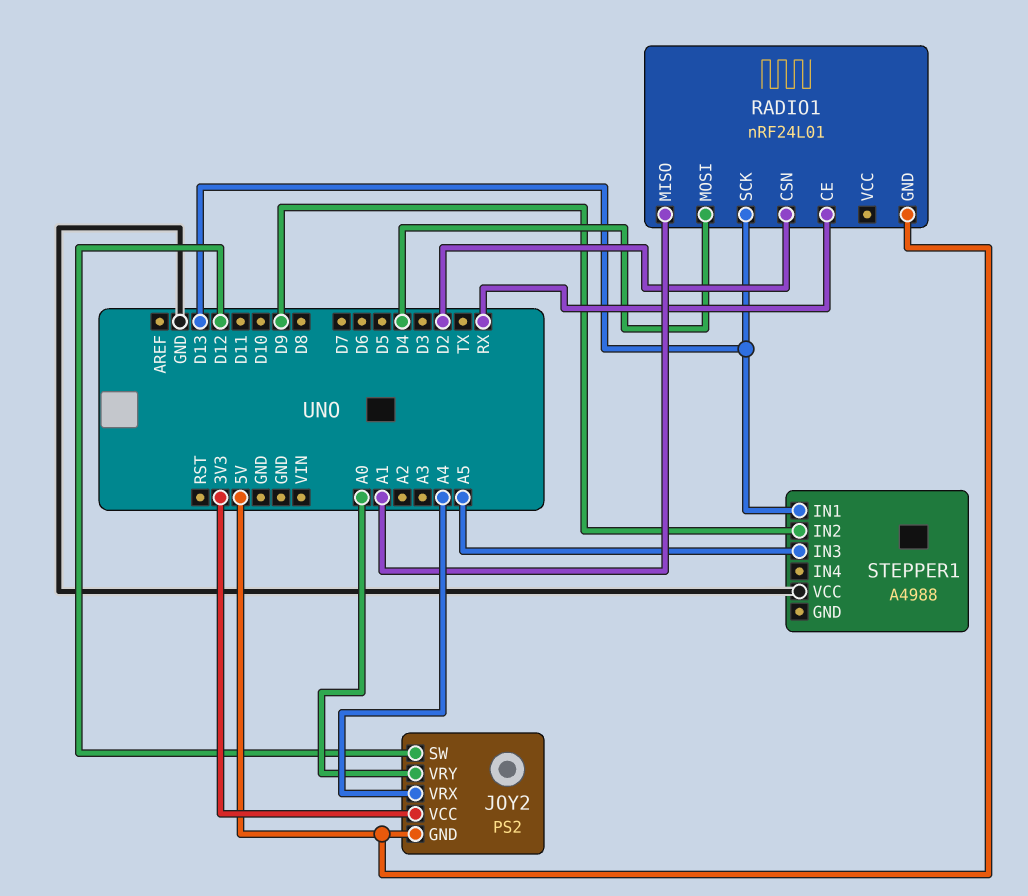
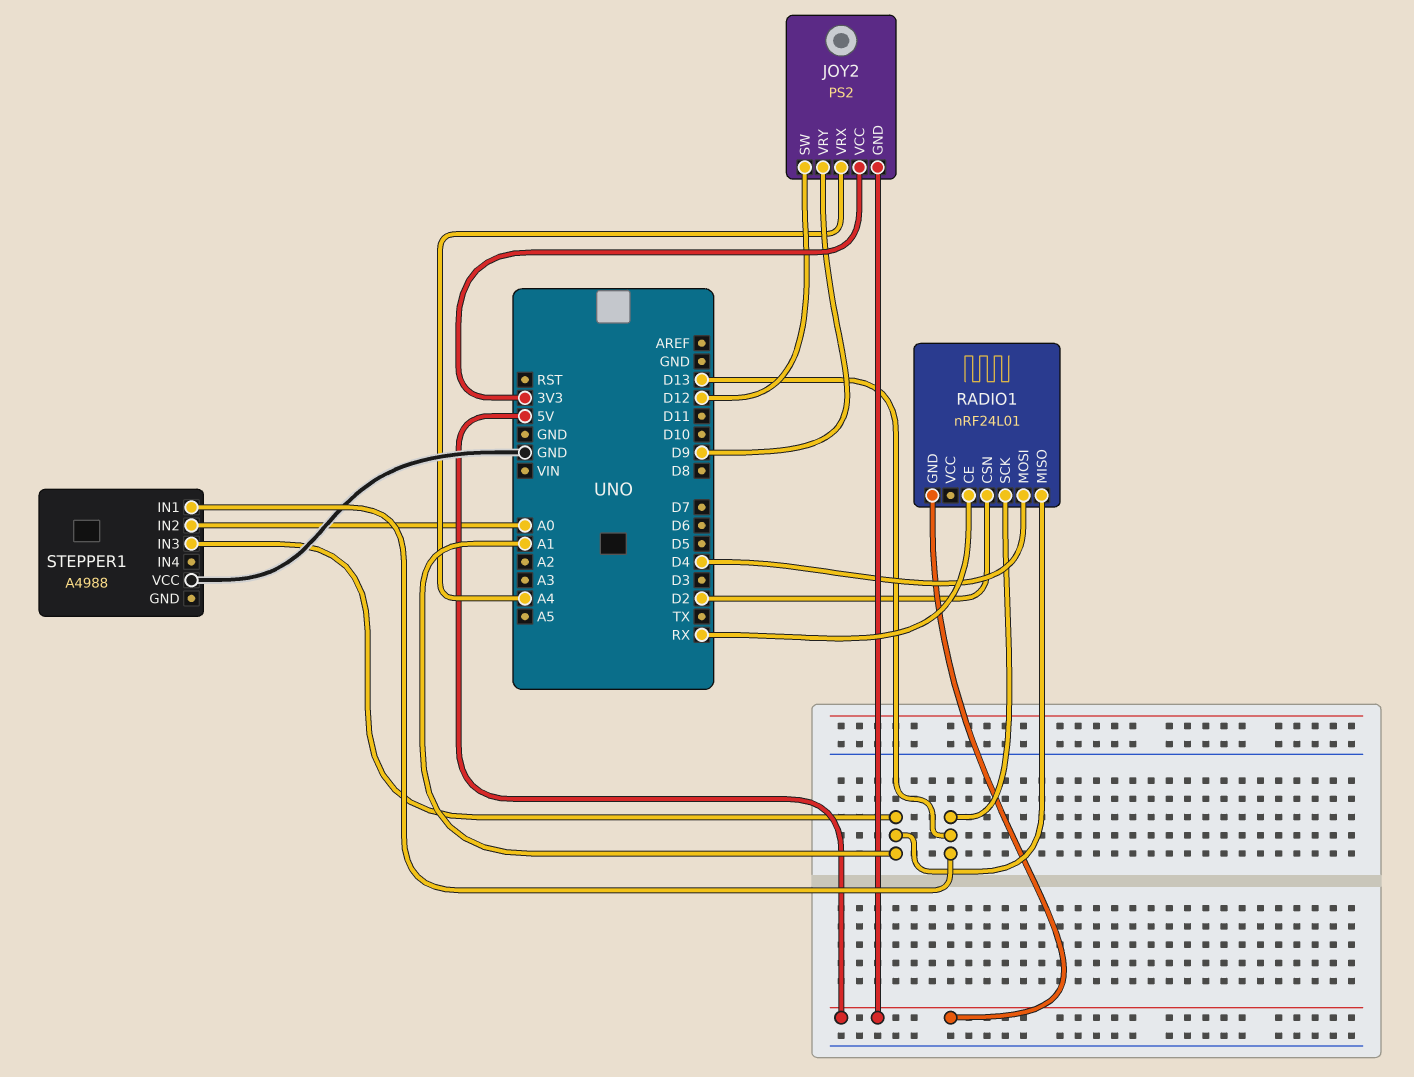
JOY2 pin VRY: A0 -> D9
STEPPER1 pin IN2: D9 -> A0
STEPPER1 pin IN3: A5 -> A1

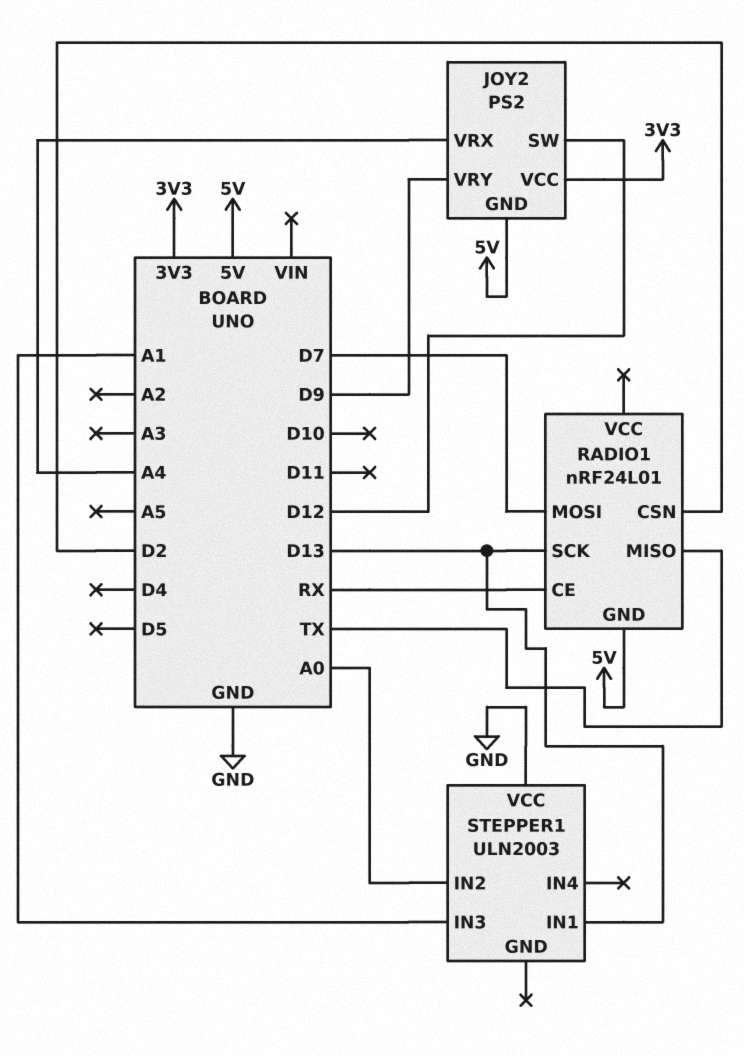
RADIO1 pin MISO: A1 -> TX
RADIO1 pin MOSI: D4 -> D7
STEPPER1: A4988 -> ULN2003

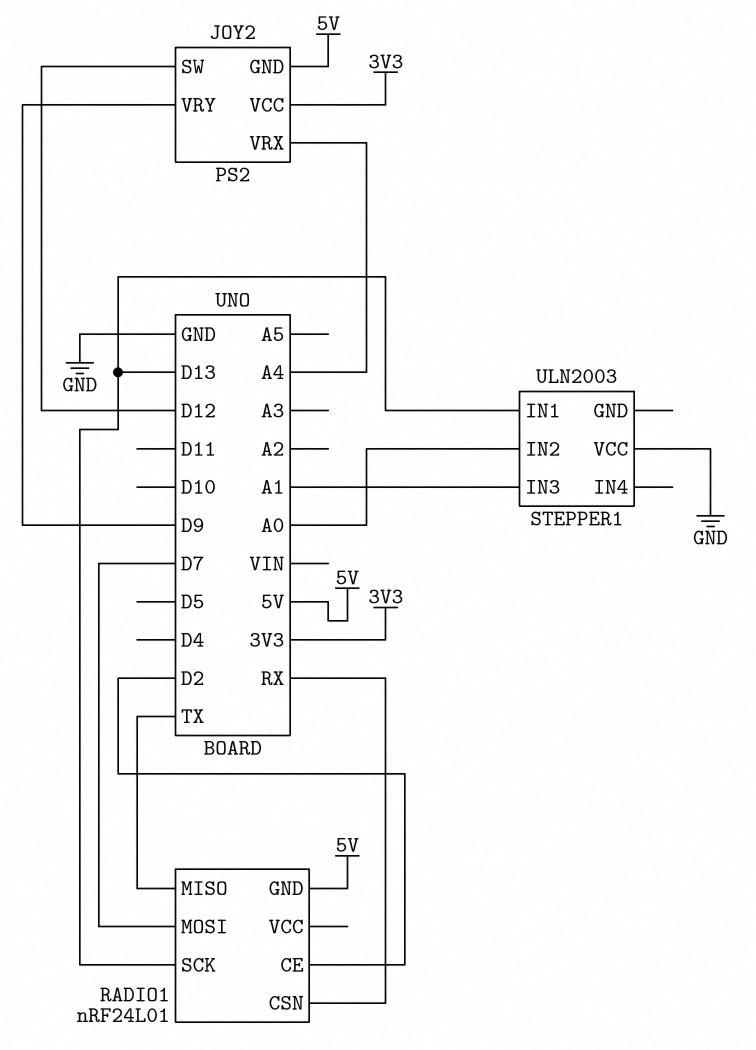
RADIO1 pin CE: RX -> D2
RADIO1 pin CSN: D2 -> RX

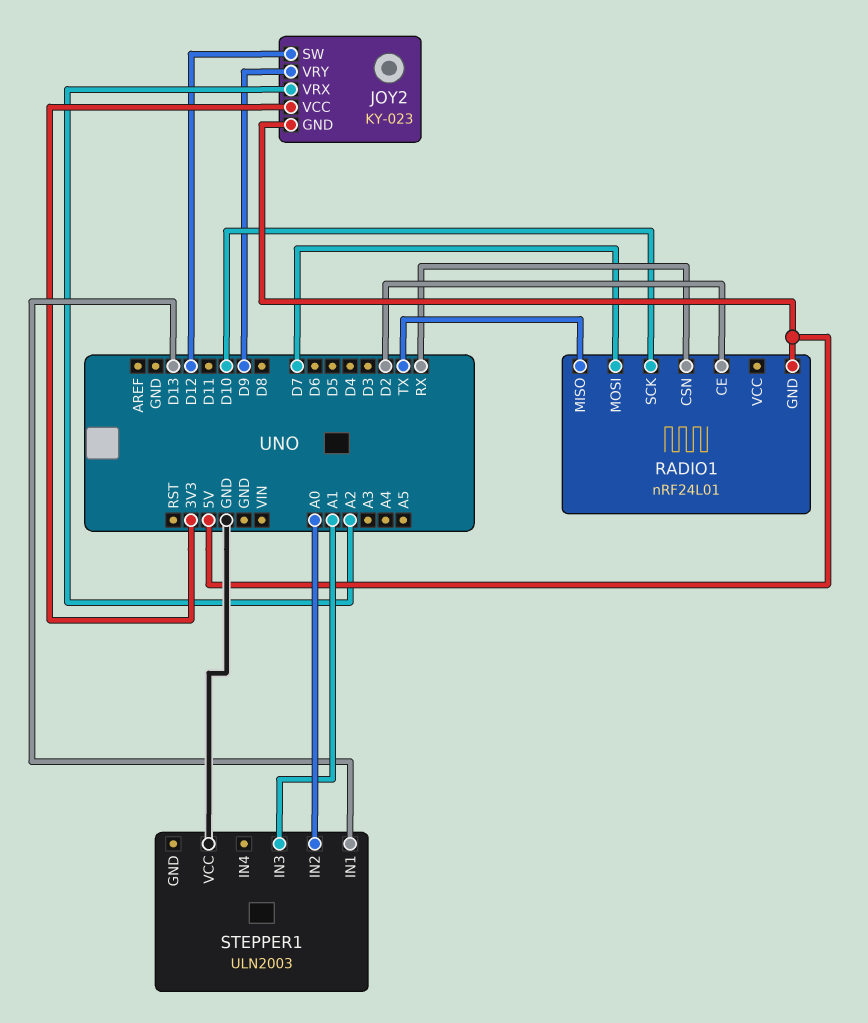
JOY2: PS2 -> KY-023
JOY2 pin VRX: A4 -> A2
RADIO1 pin SCK: D13 -> D10

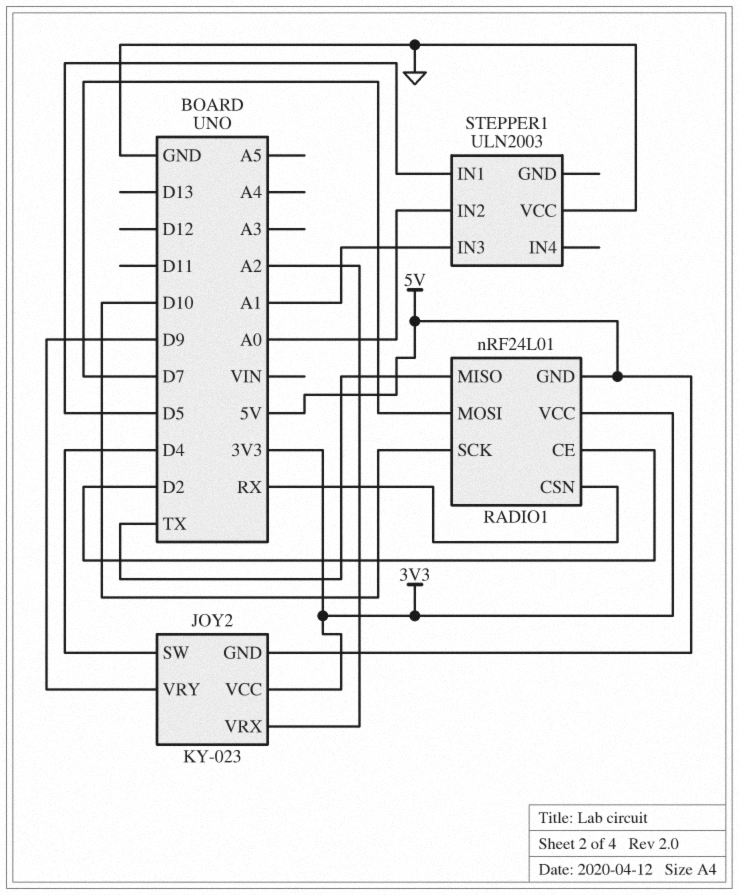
JOY2 pin SW: D12 -> D4
RADIO1 pin VCC: none -> 3V3
STEPPER1 pin IN1: D13 -> D5

